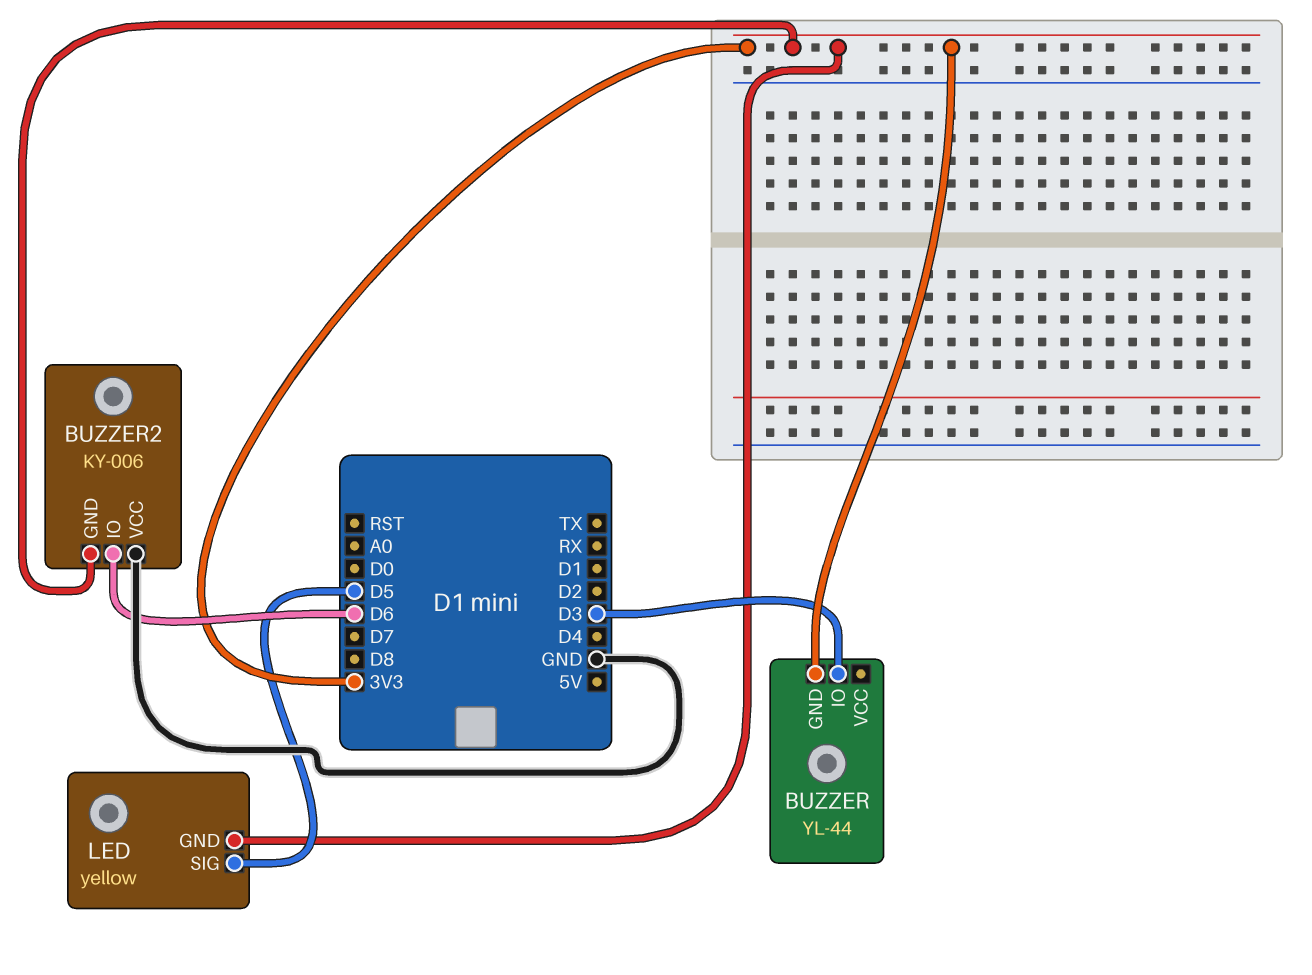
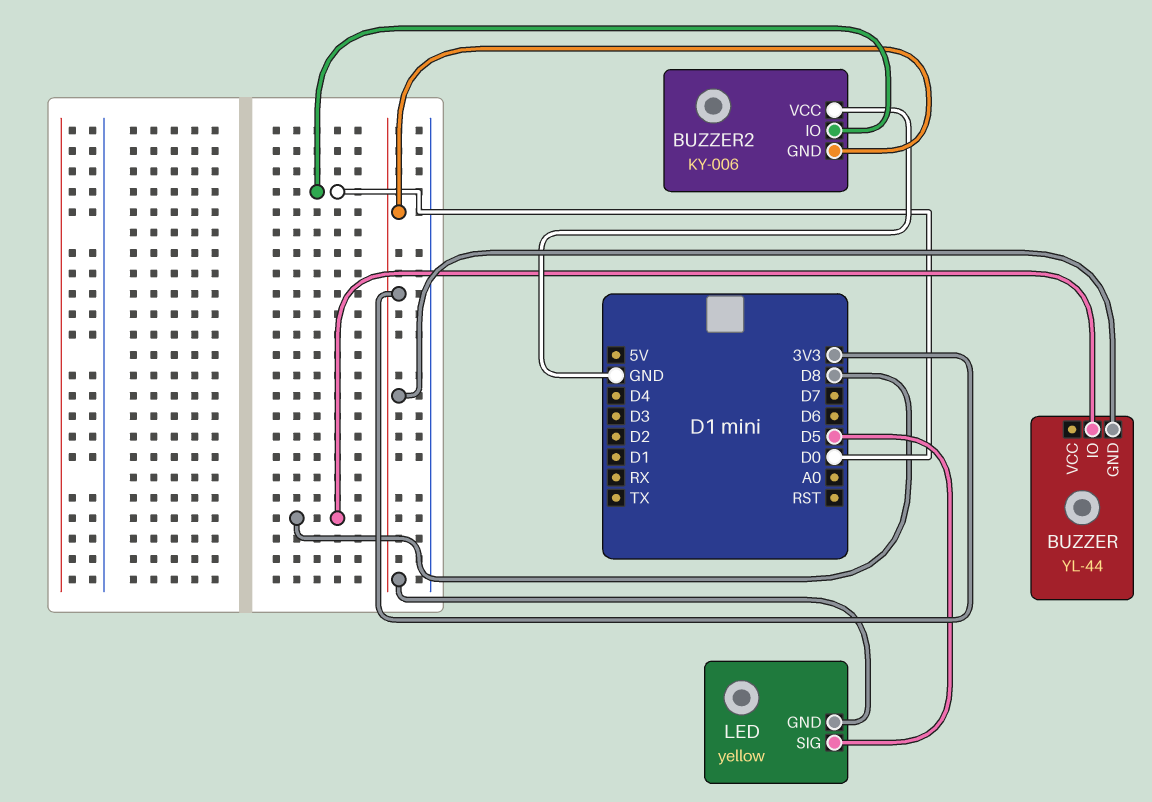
BUZZER pin IO: D3 -> D8
BUZZER2 pin IO: D6 -> D0

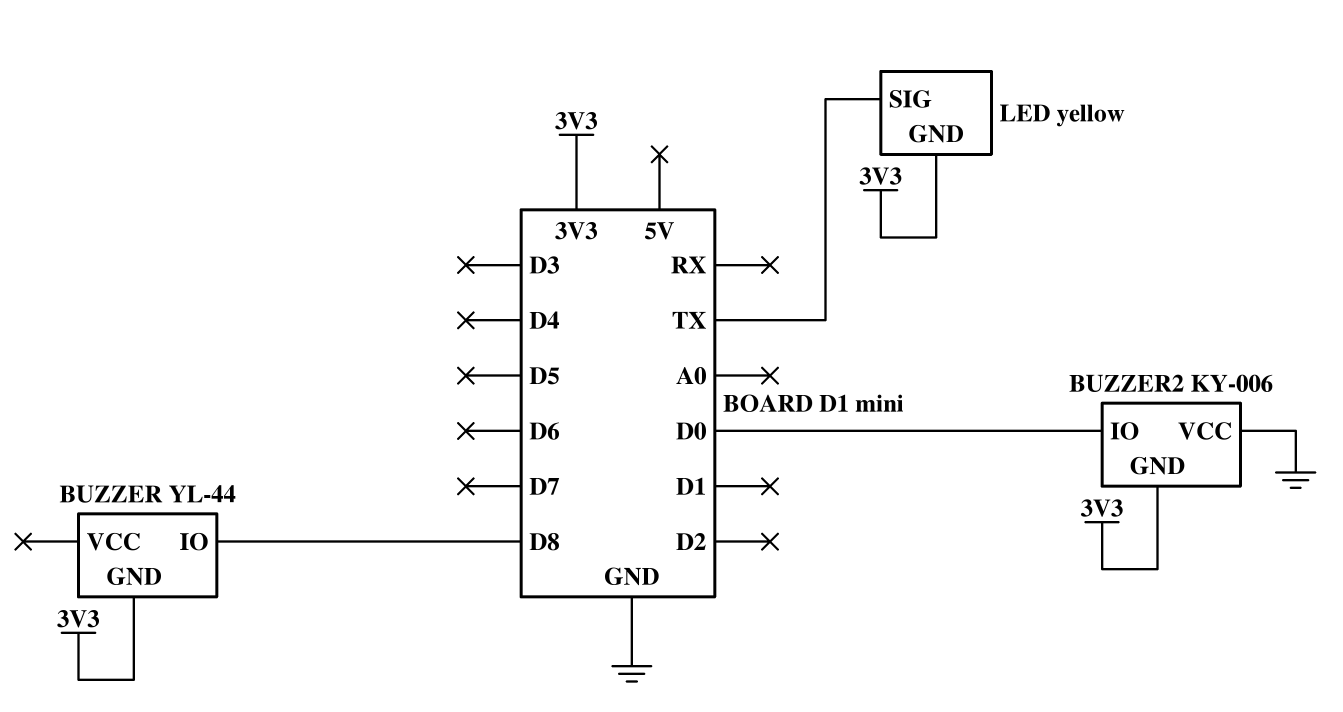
LED pin SIG: D5 -> TX

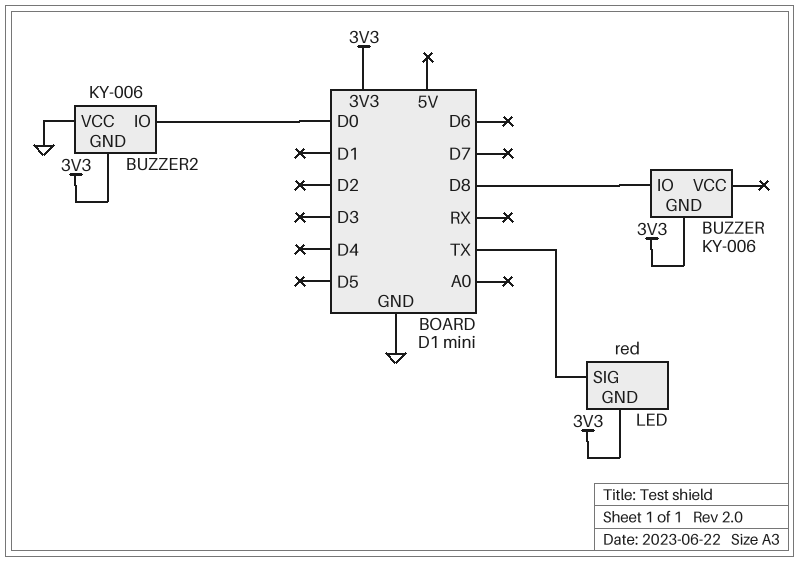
BUZZER: YL-44 -> KY-006
LED: yellow -> red

